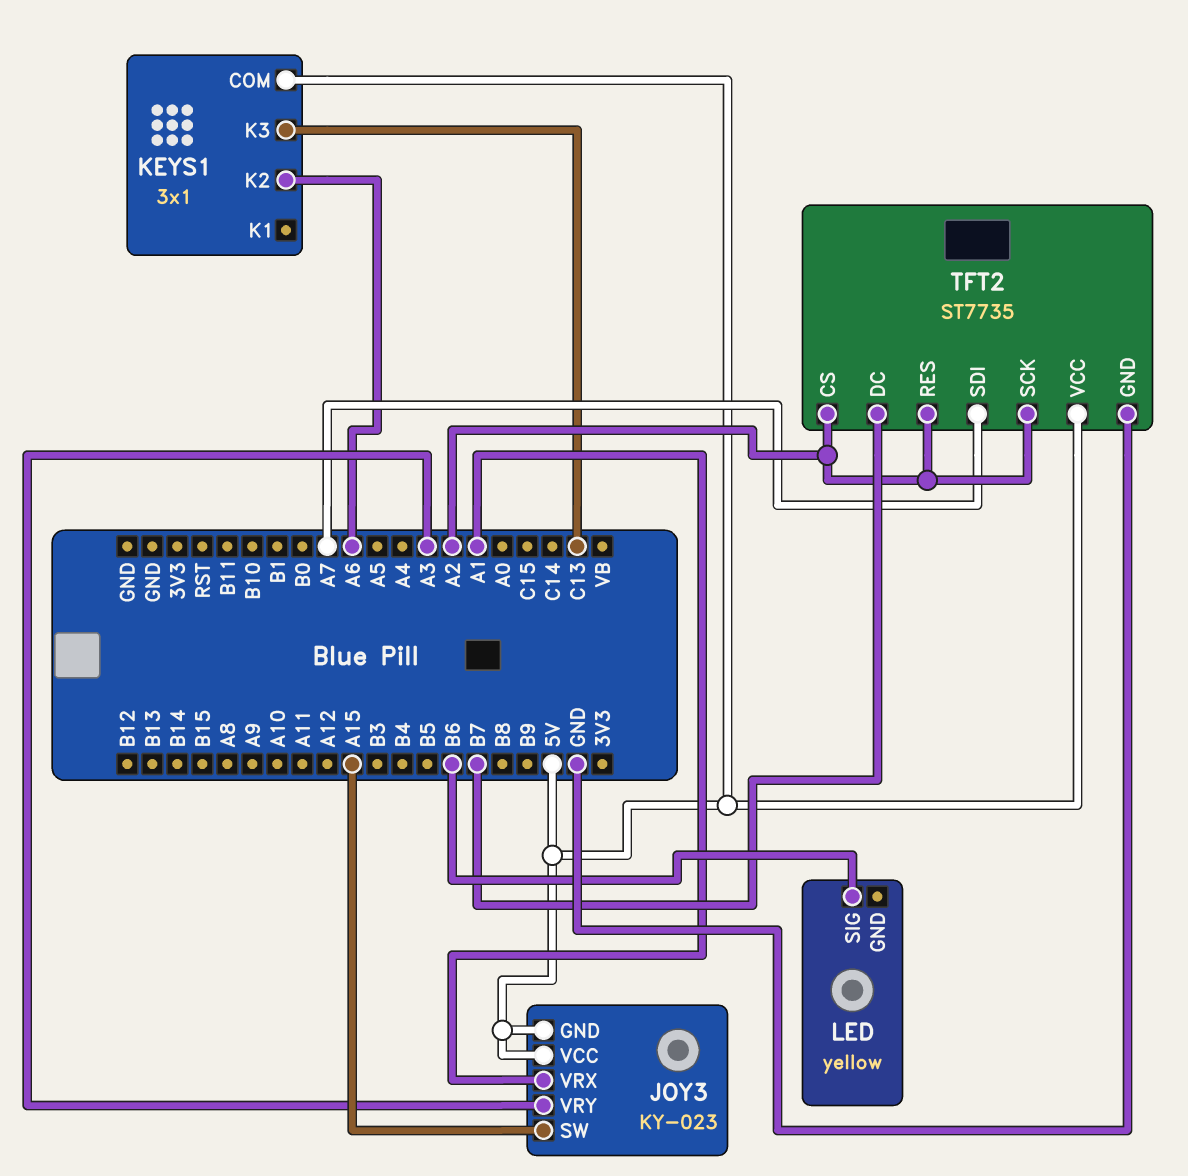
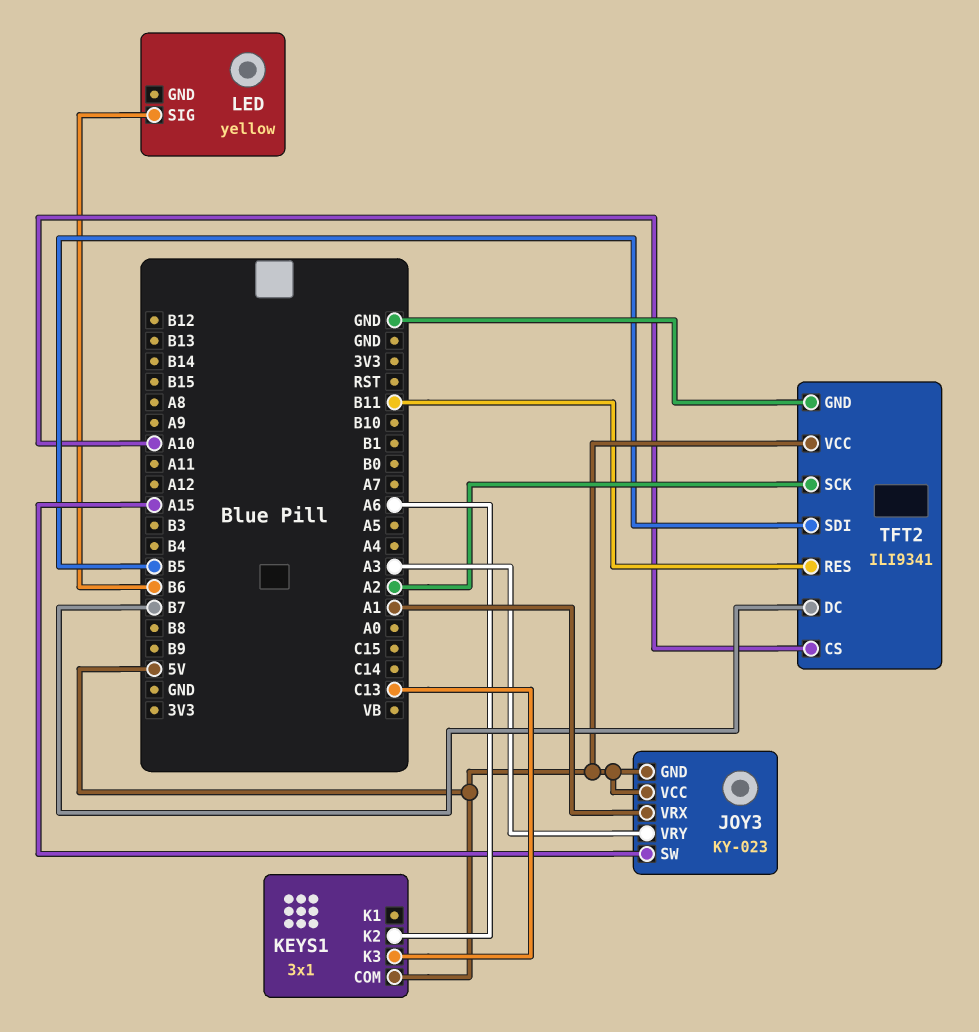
TFT2: ST7735 -> ILI9341
TFT2 pin CS: A2 -> A10
TFT2 pin RES: A2 -> B11
TFT2 pin SDI: A7 -> B5

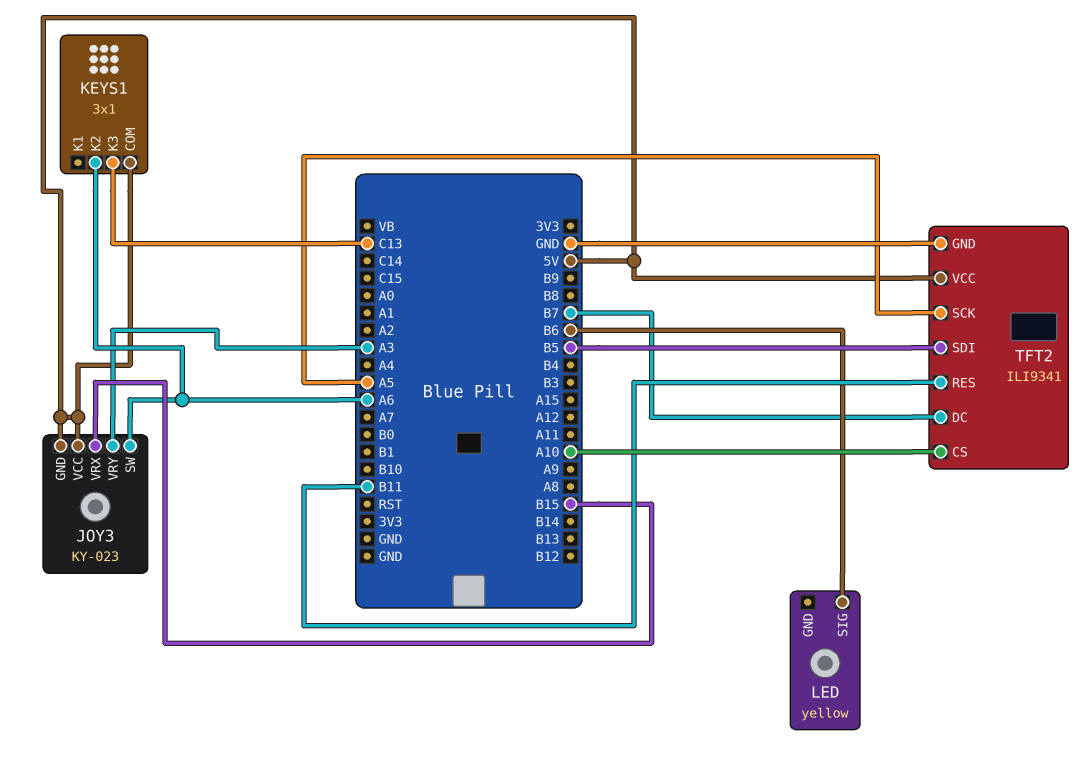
JOY3 pin SW: A15 -> A6
JOY3 pin VRX: A1 -> B15
TFT2 pin SCK: A2 -> A5

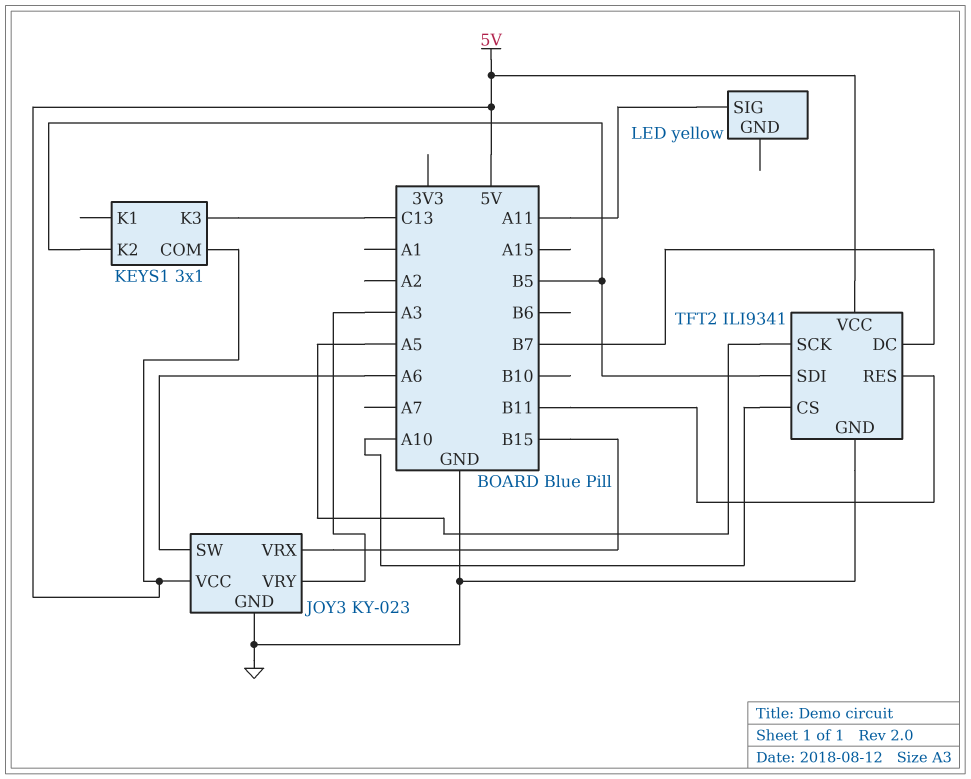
JOY3 pin GND: 5V -> GND
KEYS1 pin K2: A6 -> B5
LED pin SIG: B6 -> A11

